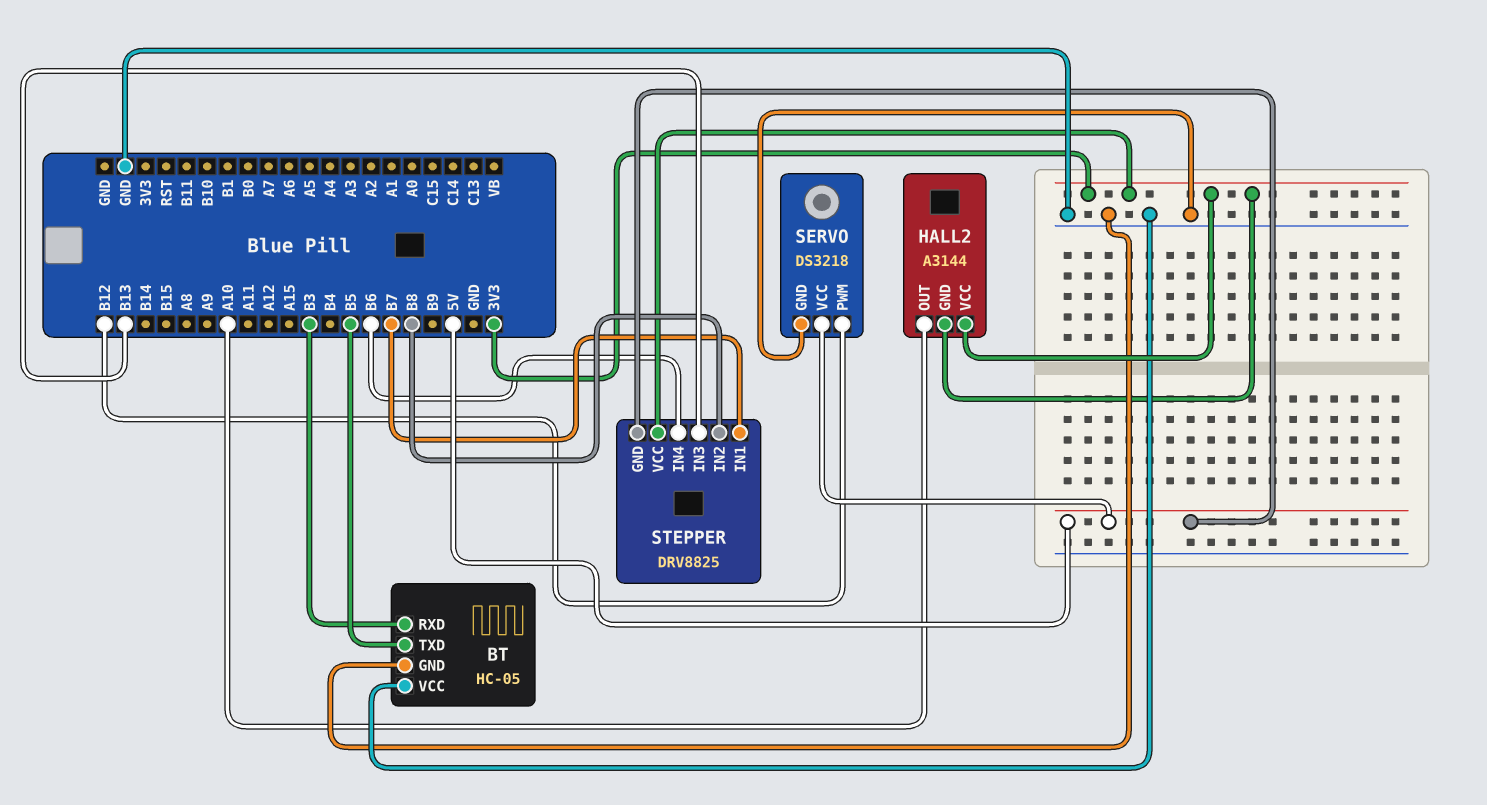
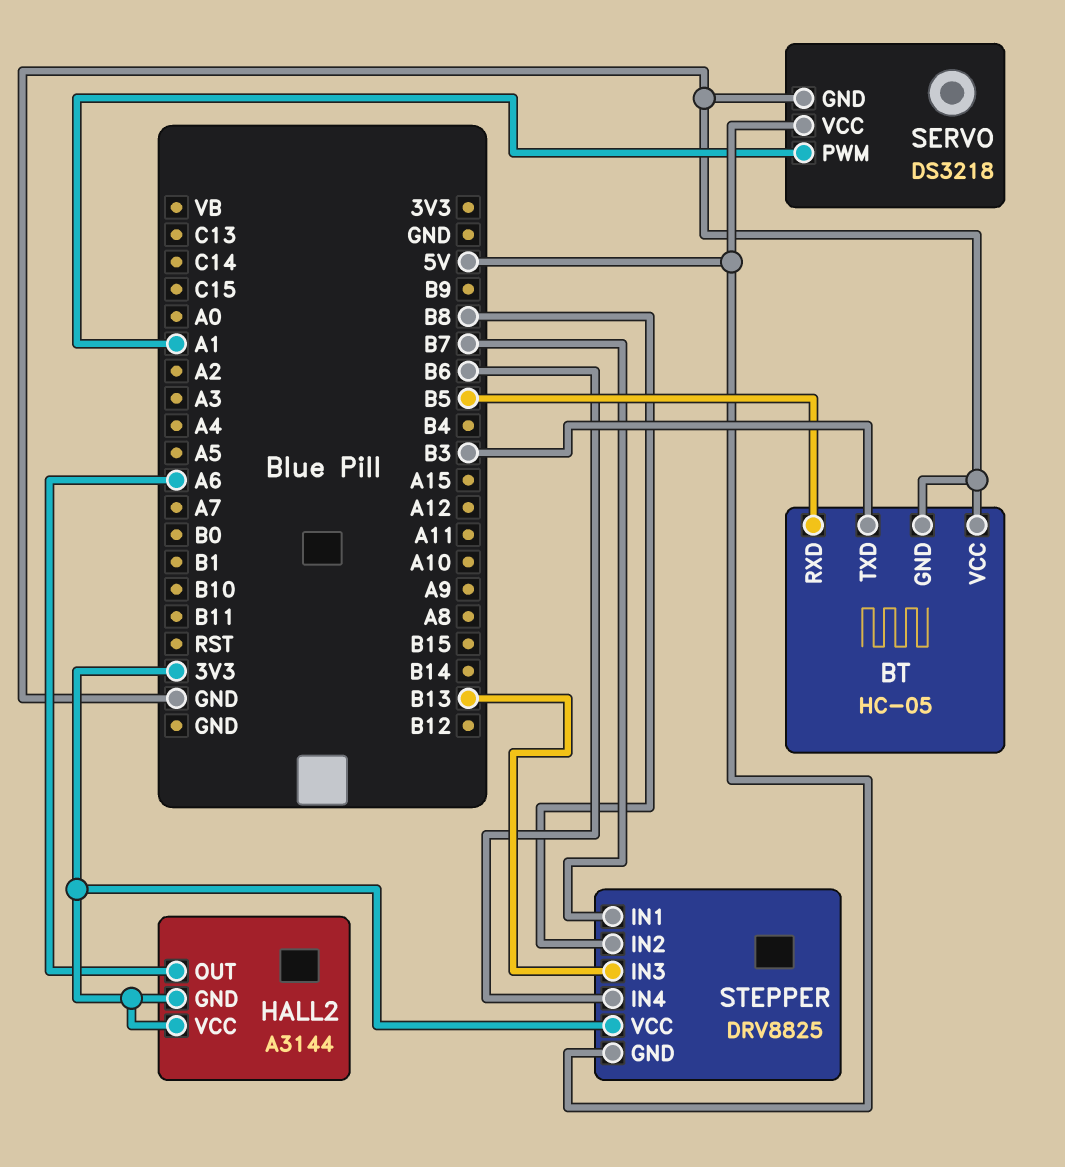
BT pin RXD: B3 -> B5
BT pin TXD: B5 -> B3
HALL2 pin OUT: A10 -> A6
SERVO pin PWM: B12 -> A1

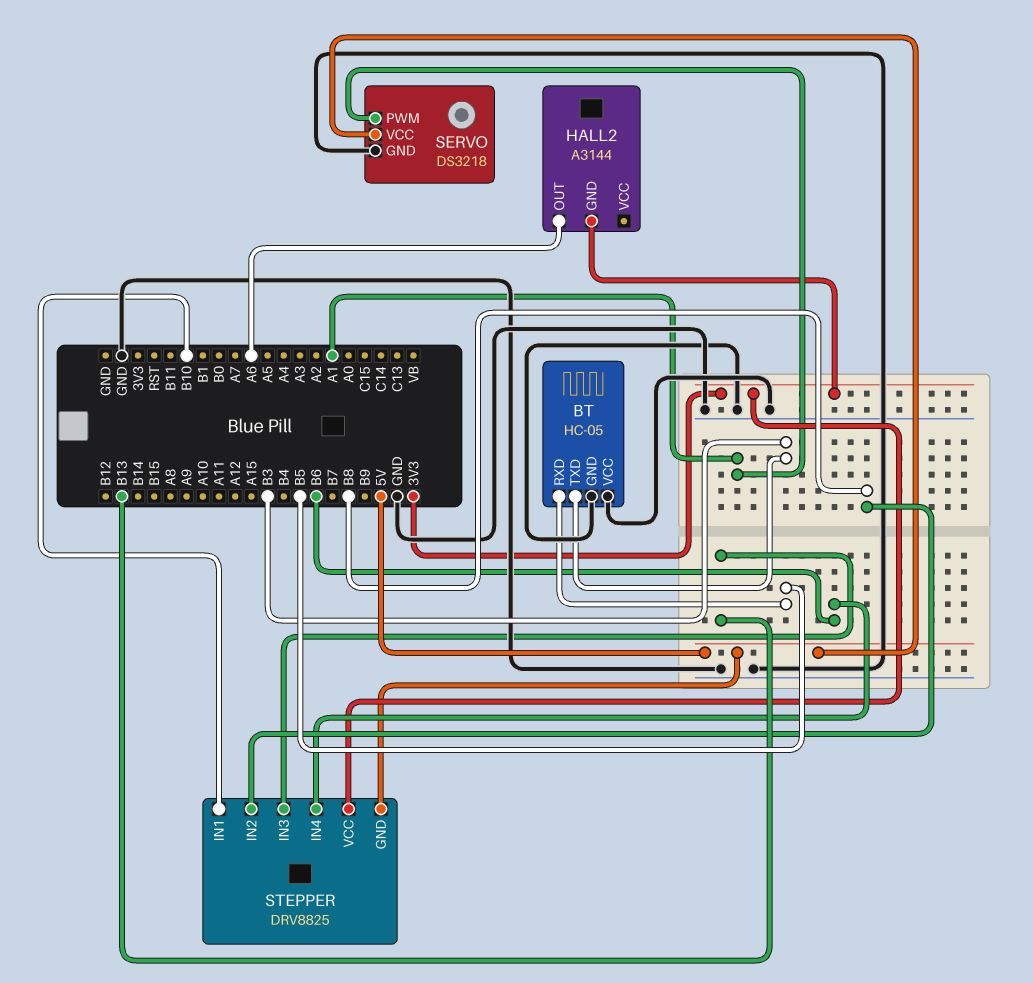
HALL2 pin VCC: 3V3 -> none
STEPPER pin IN1: B7 -> B10

